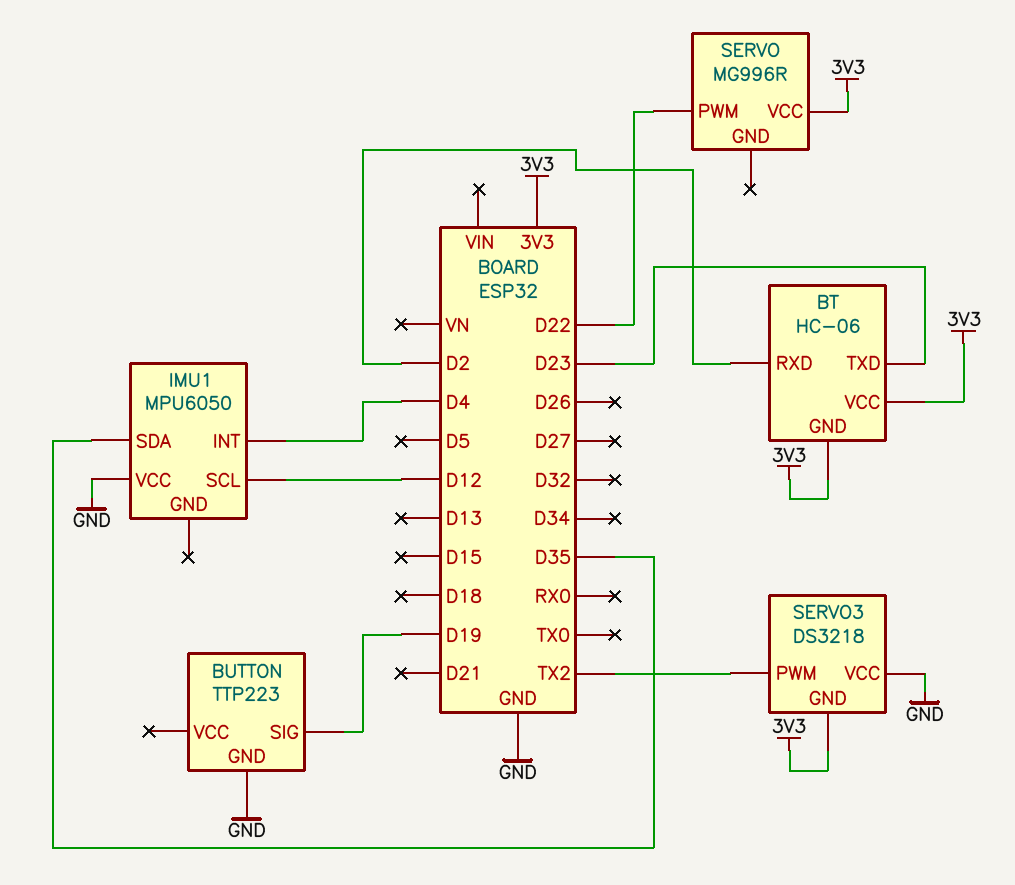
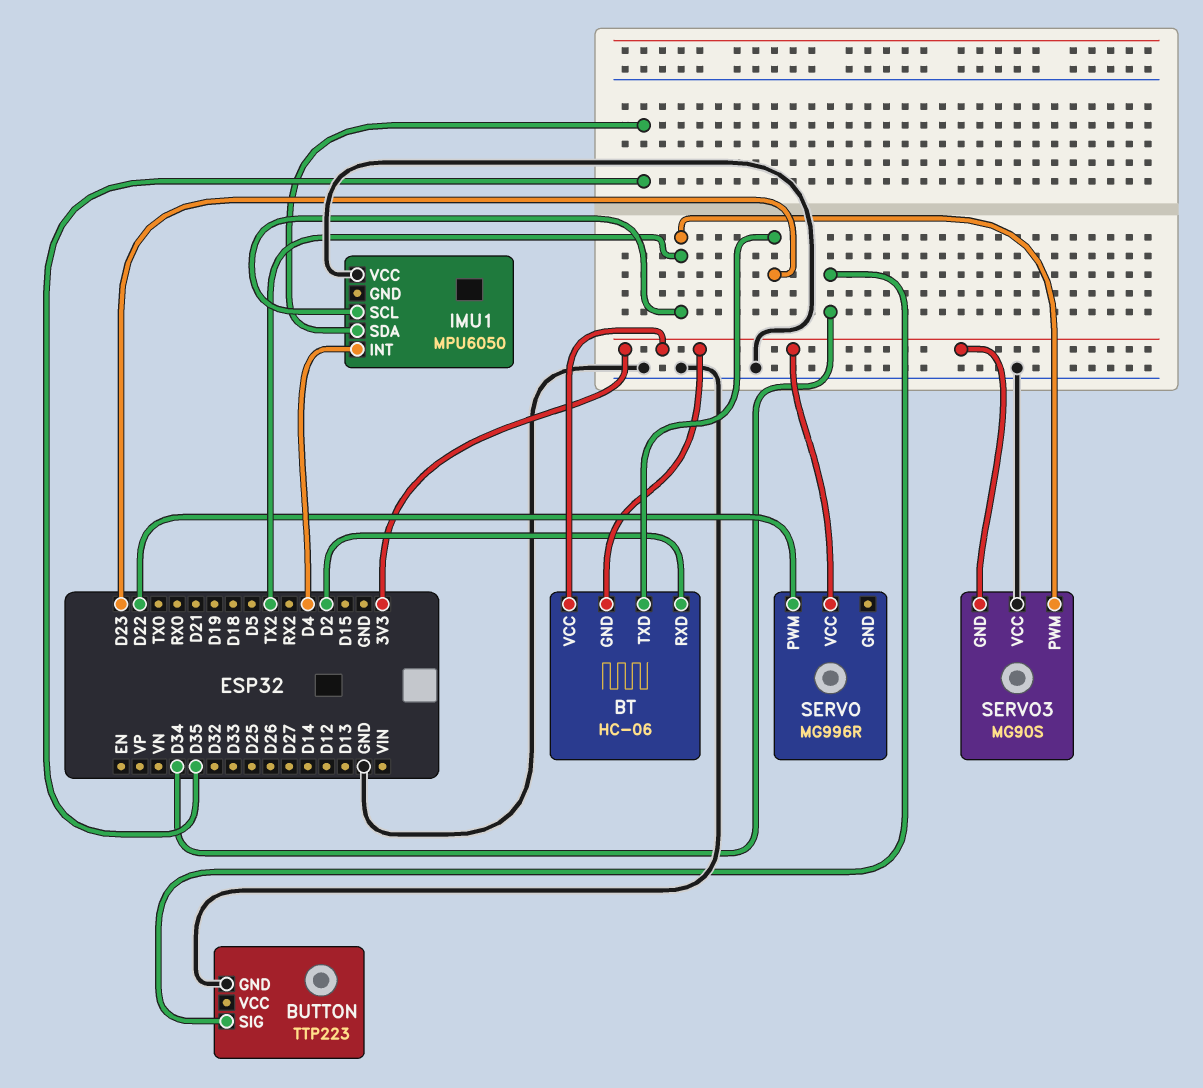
BUTTON pin SIG: D19 -> D34
IMU1 pin SCL: D12 -> TX2
SERVO3: DS3218 -> MG90S

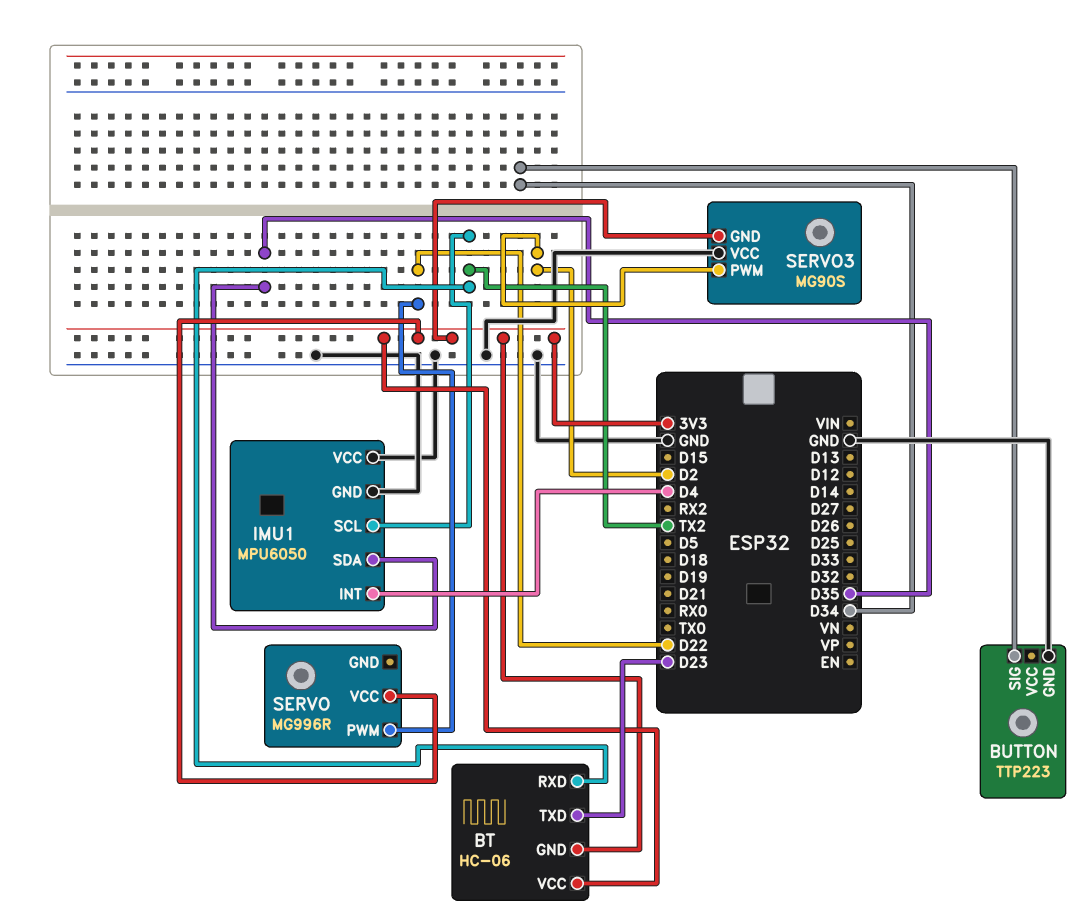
BT pin RXD: D2 -> TX2
IMU1 pin GND: none -> GND
SERVO3 pin PWM: TX2 -> D2

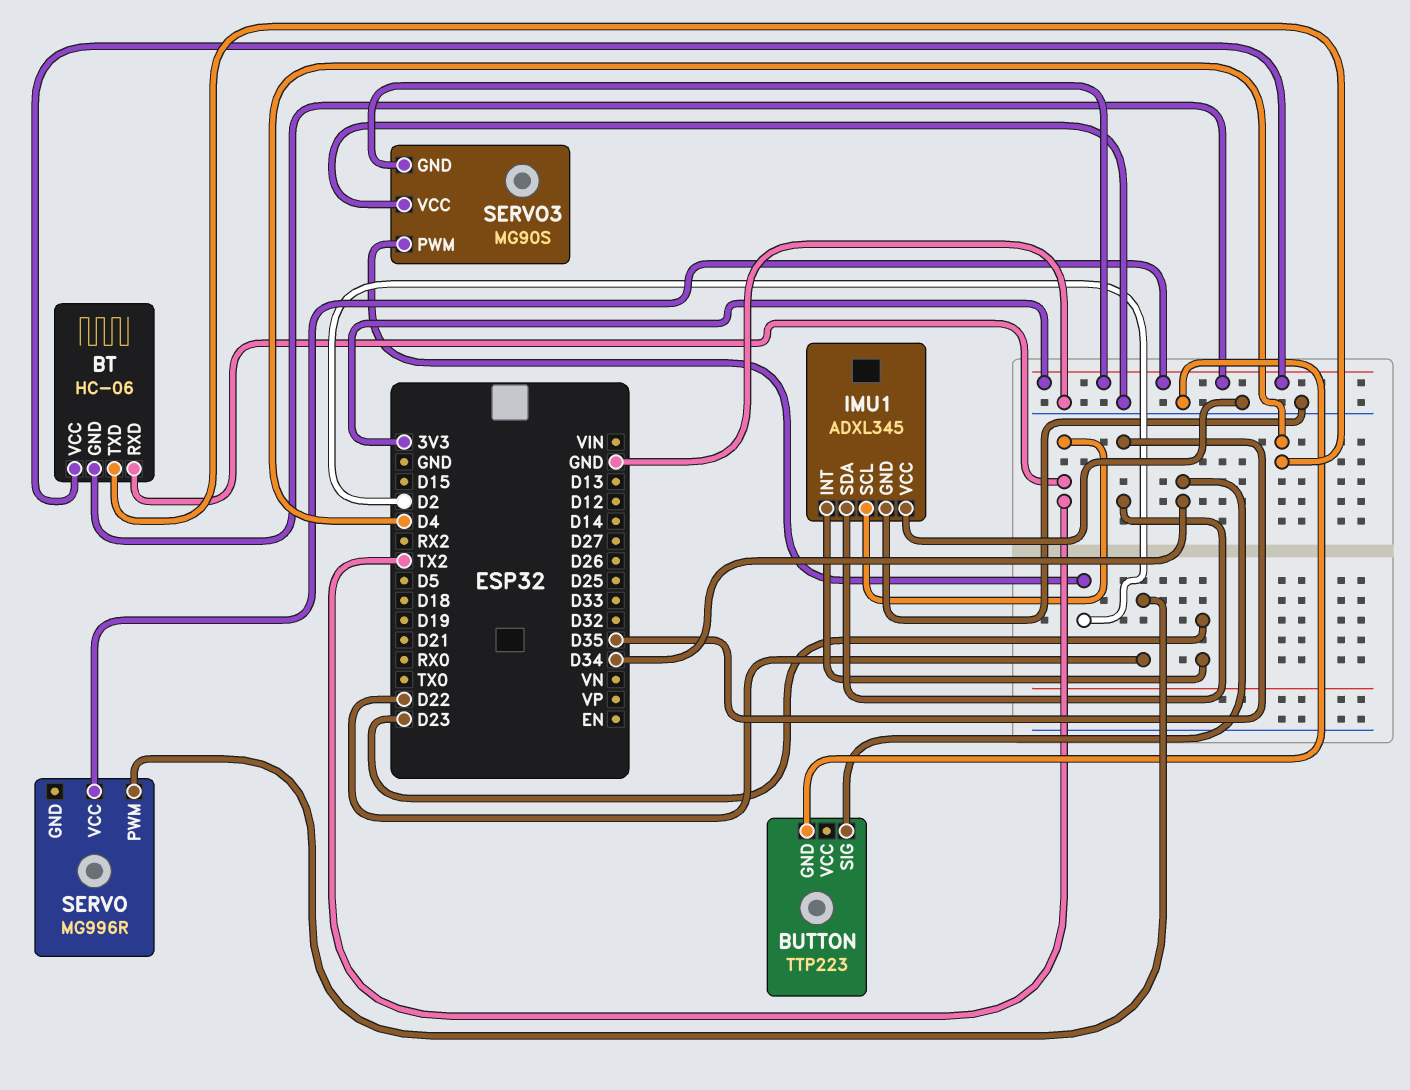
BT pin TXD: D23 -> D4
IMU1: MPU6050 -> ADXL345
IMU1 pin INT: D4 -> D23

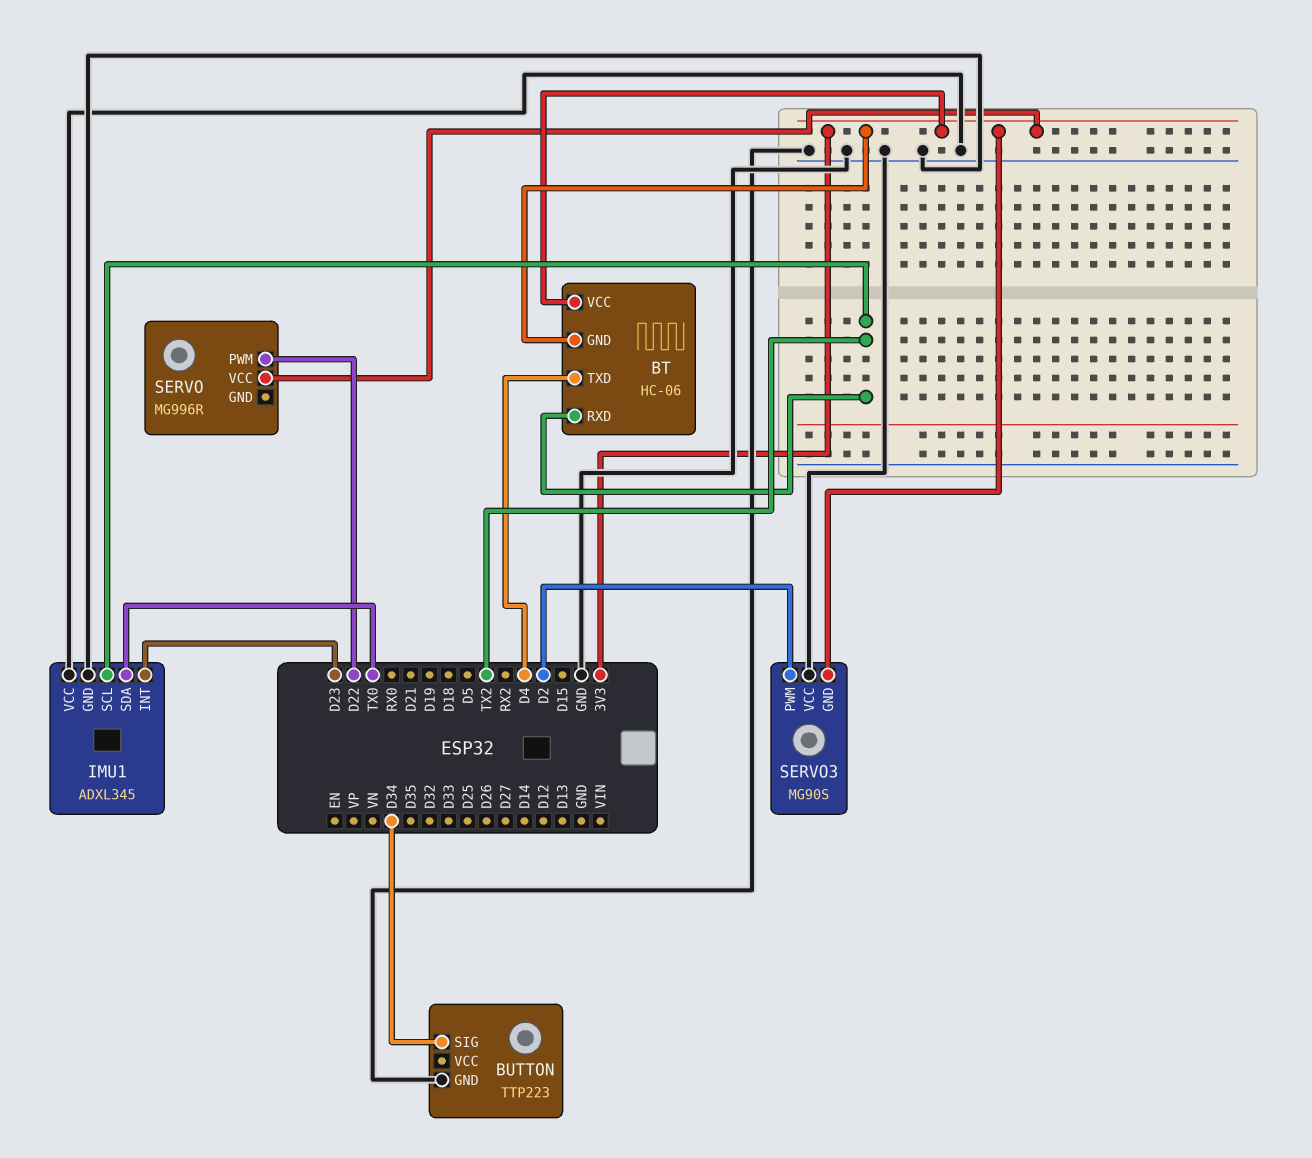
IMU1 pin SDA: D35 -> TX0

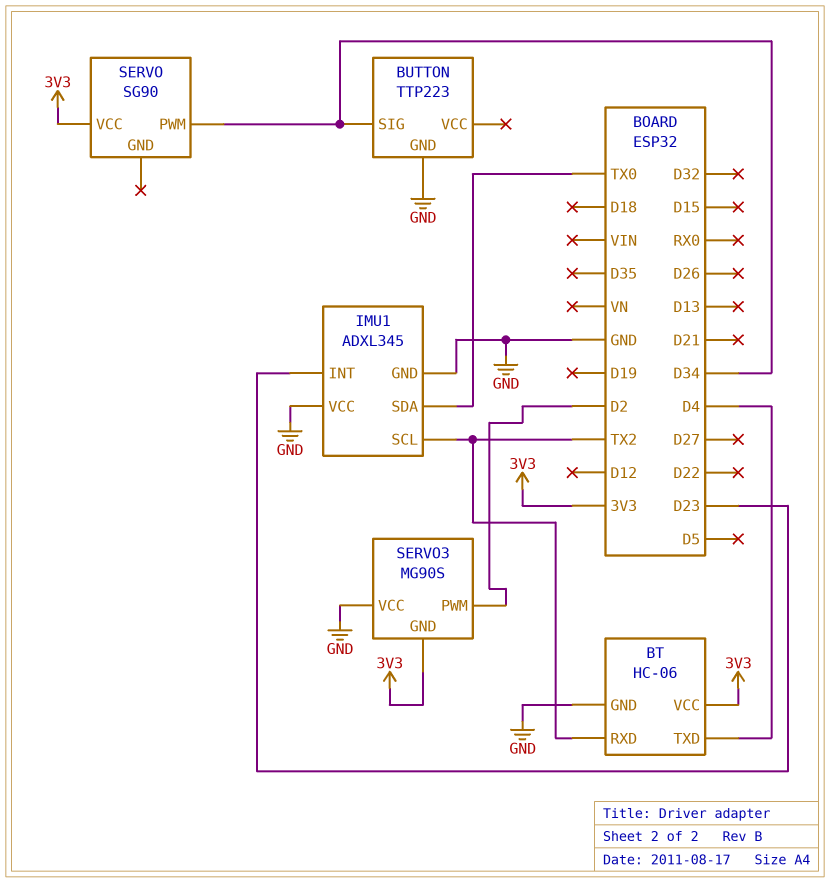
BT pin GND: 3V3 -> GND
SERVO: MG996R -> SG90
SERVO pin PWM: D22 -> D34

